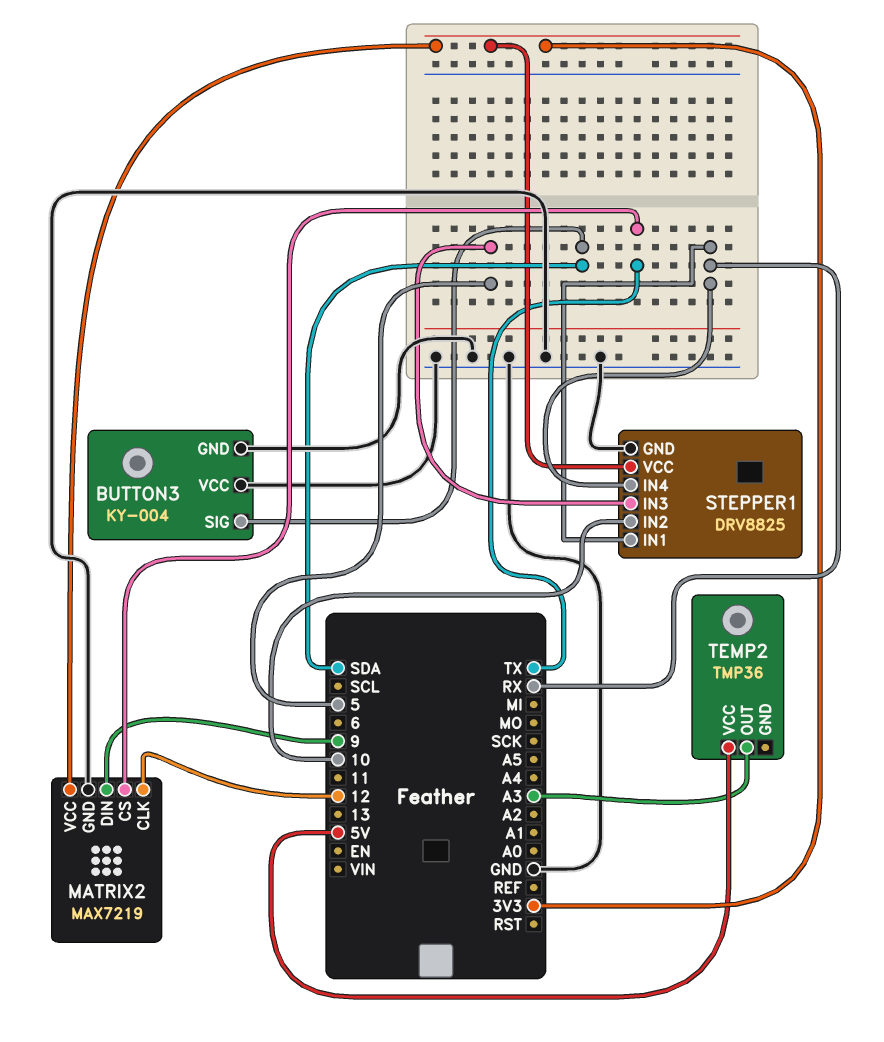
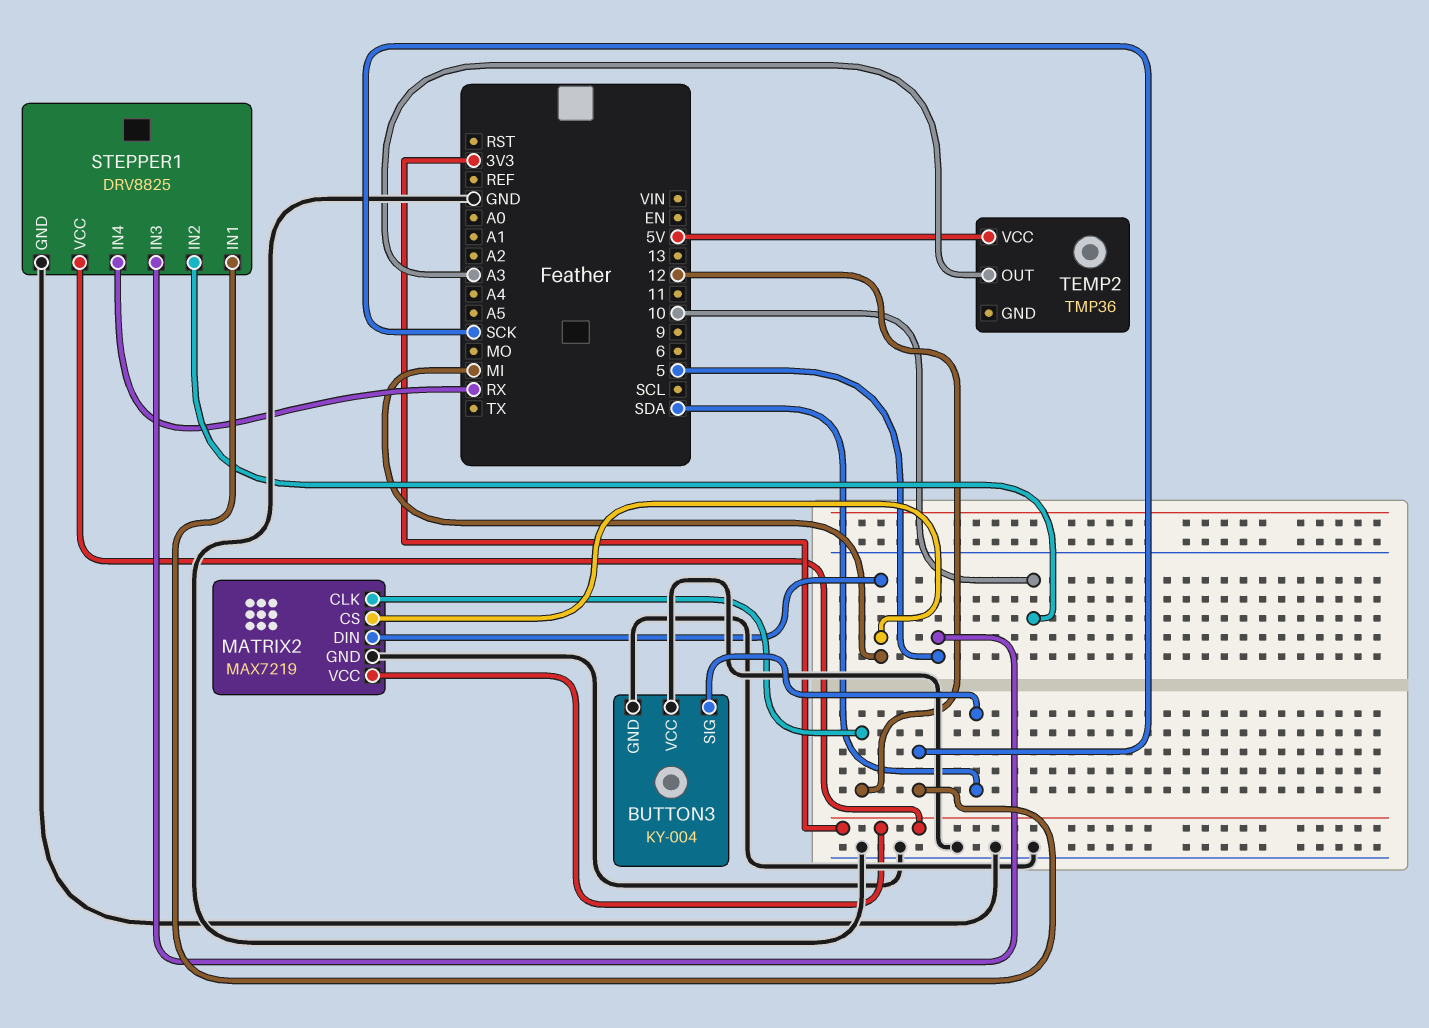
MATRIX2 pin CS: TX -> MI
MATRIX2 pin DIN: 9 -> MI
STEPPER1 pin IN1: RX -> SCK

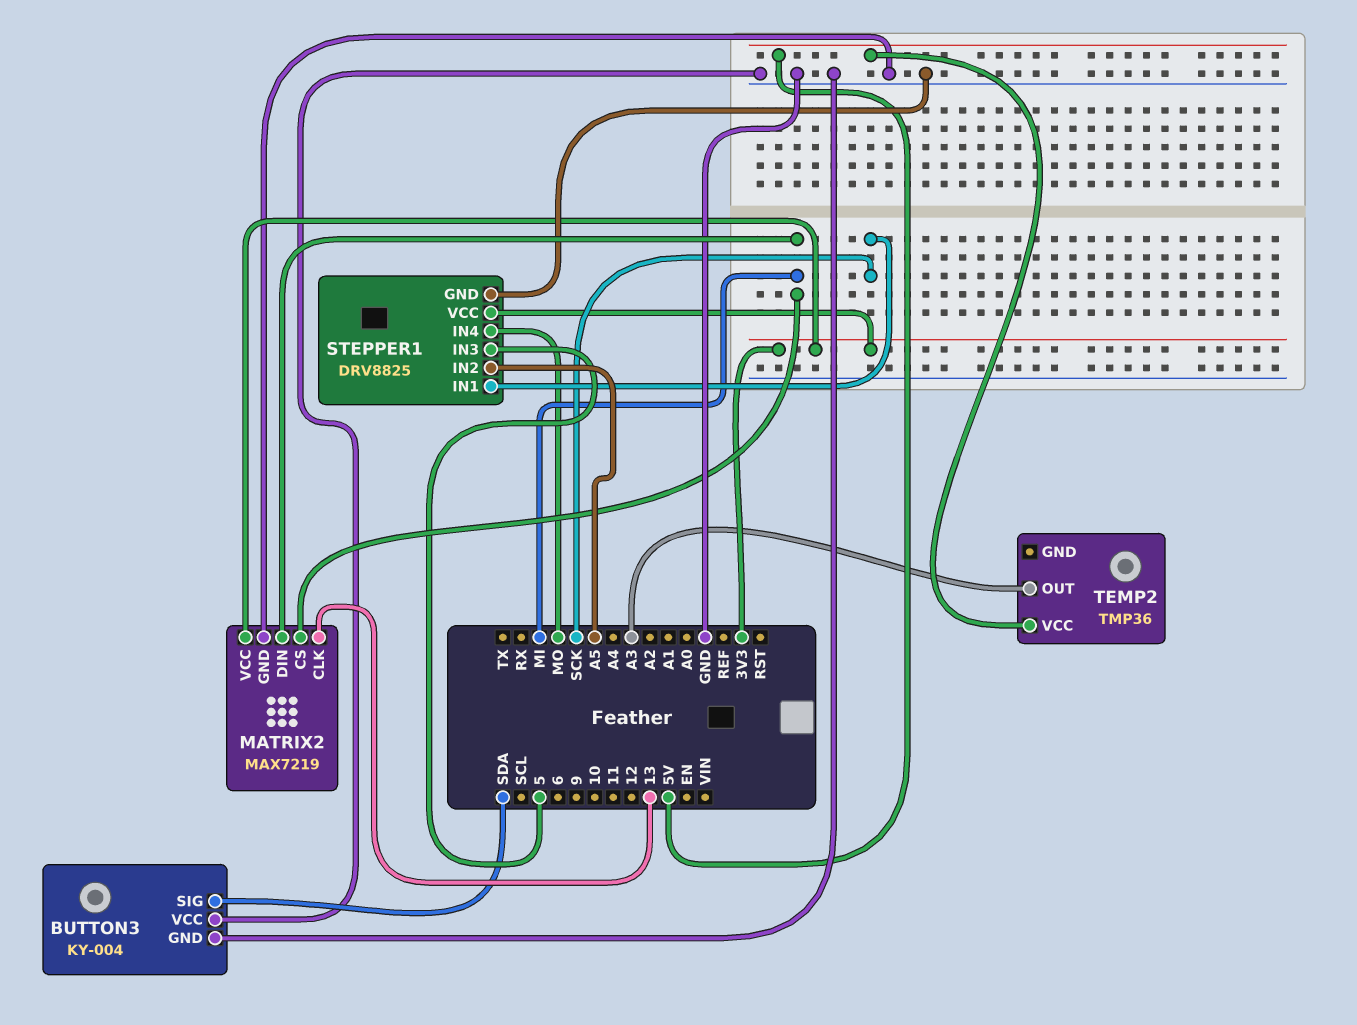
MATRIX2 pin CLK: 12 -> 13
STEPPER1 pin IN2: 10 -> A5
STEPPER1 pin IN4: RX -> MO

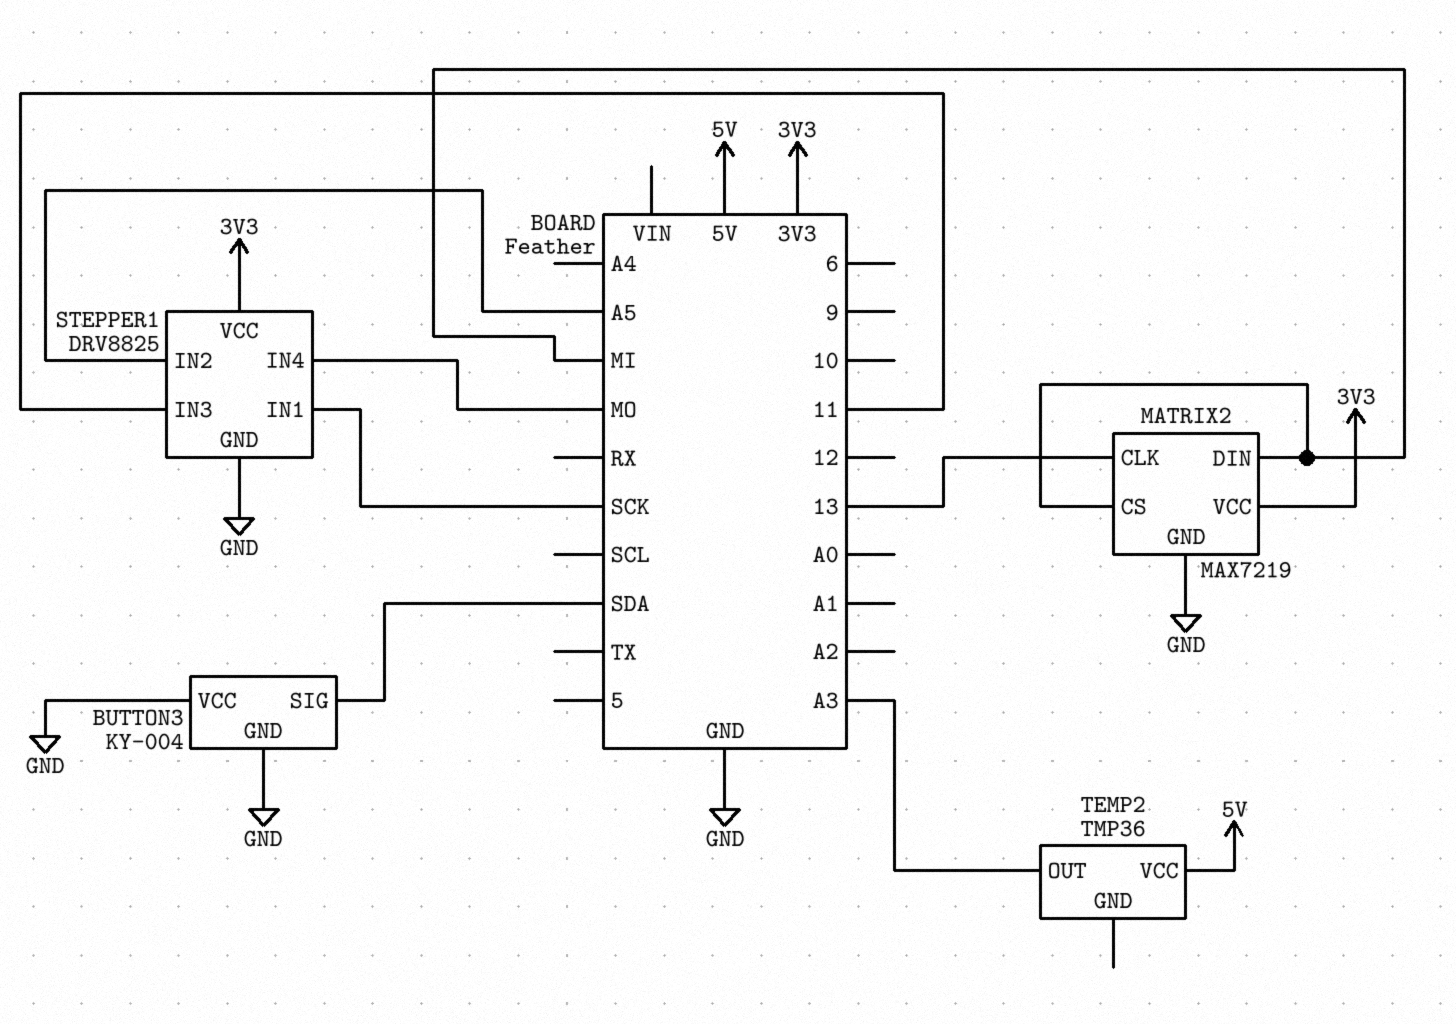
STEPPER1 pin IN3: 5 -> 11

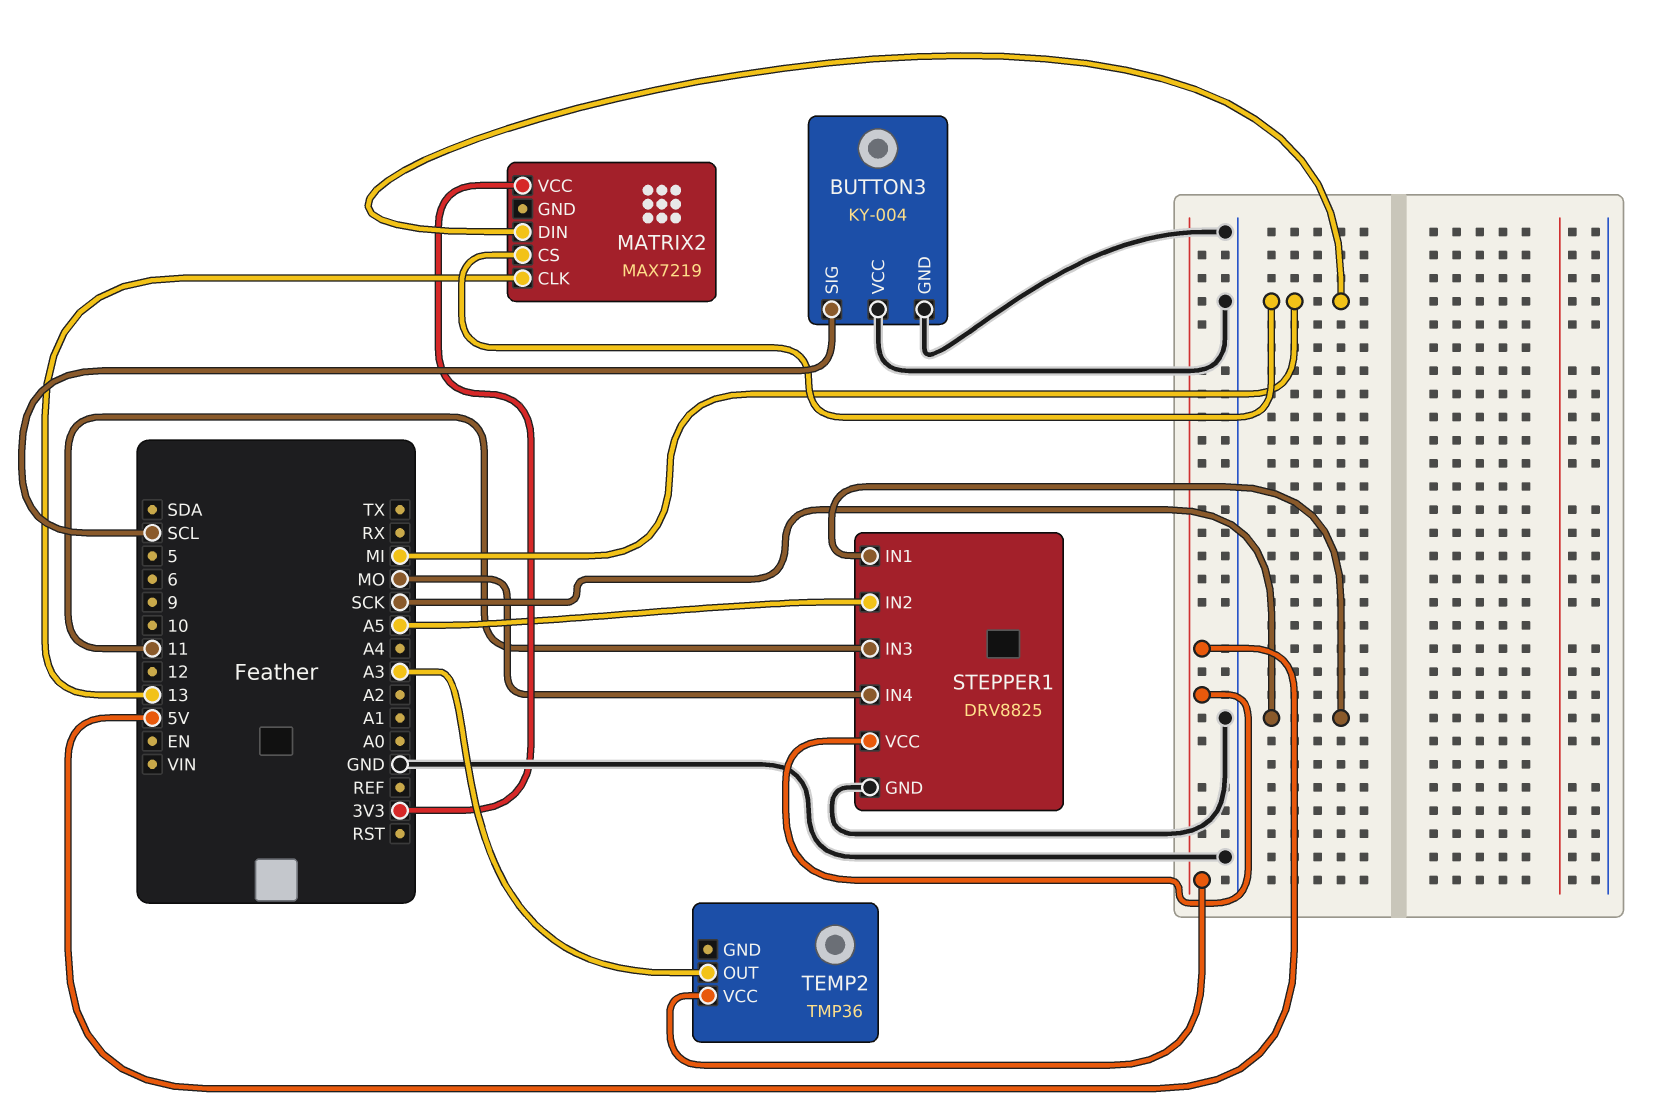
BUTTON3 pin SIG: SDA -> SCL
MATRIX2 pin GND: GND -> none
STEPPER1 pin VCC: 3V3 -> 5V

